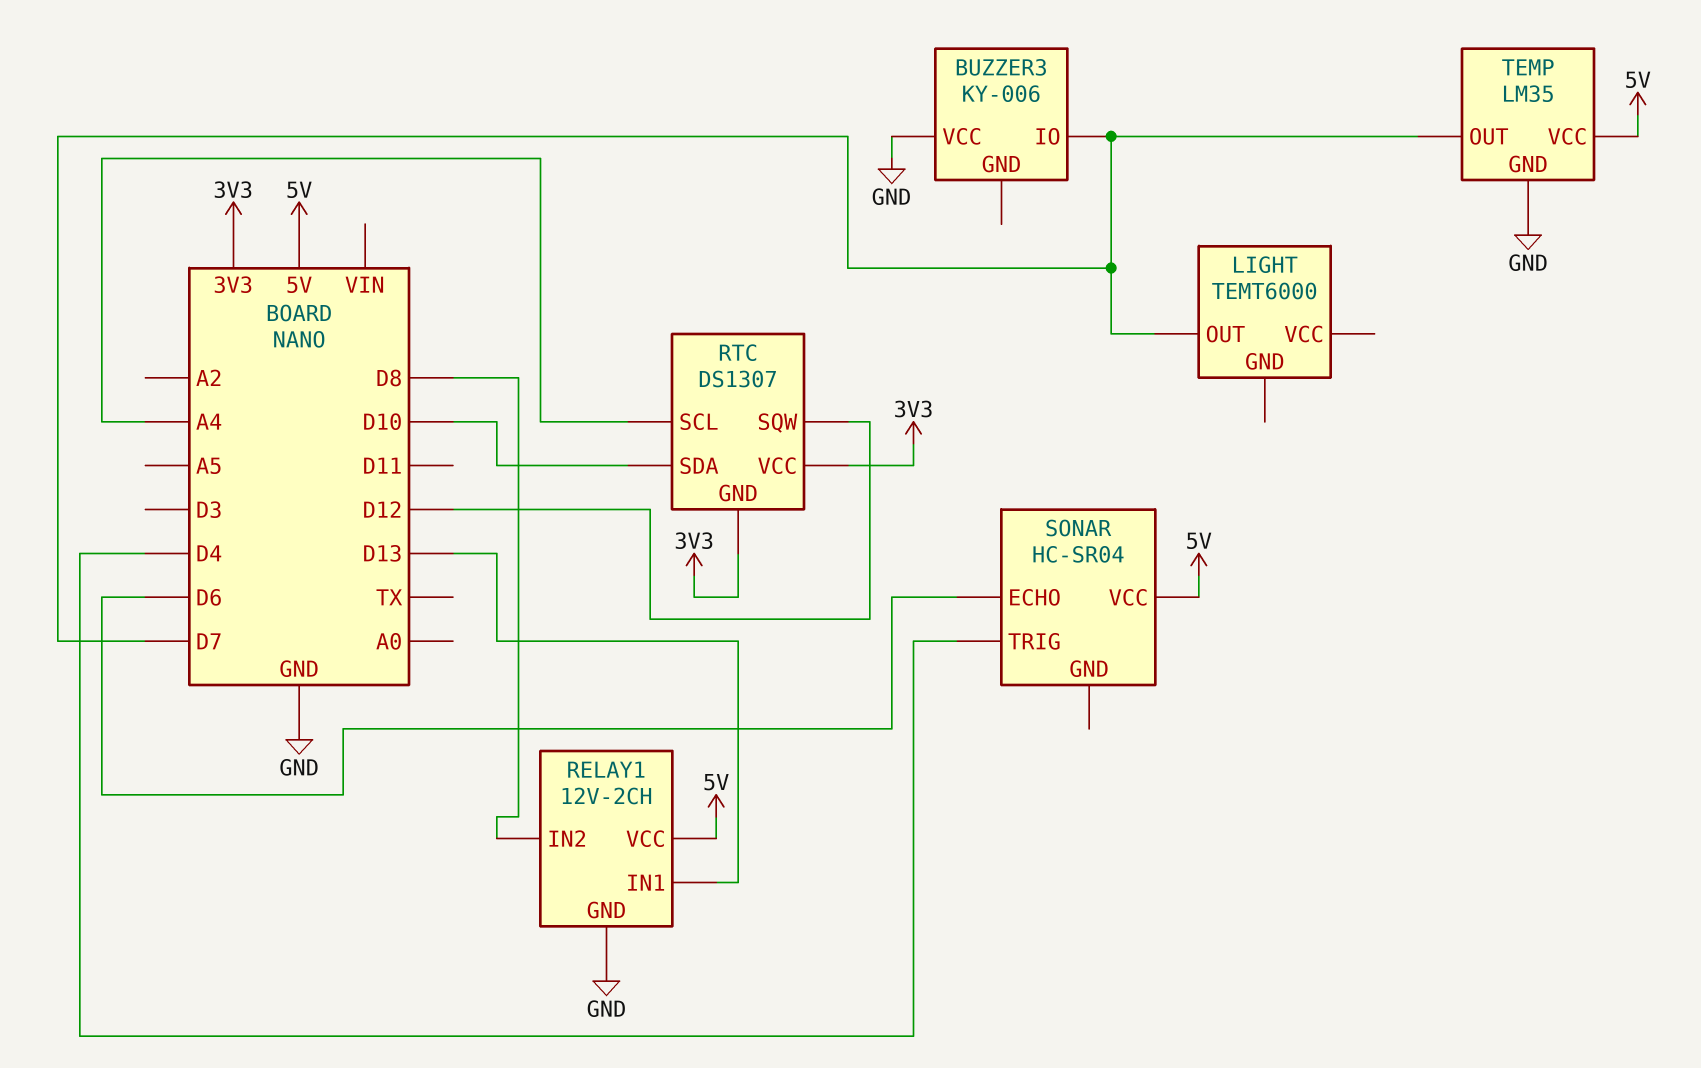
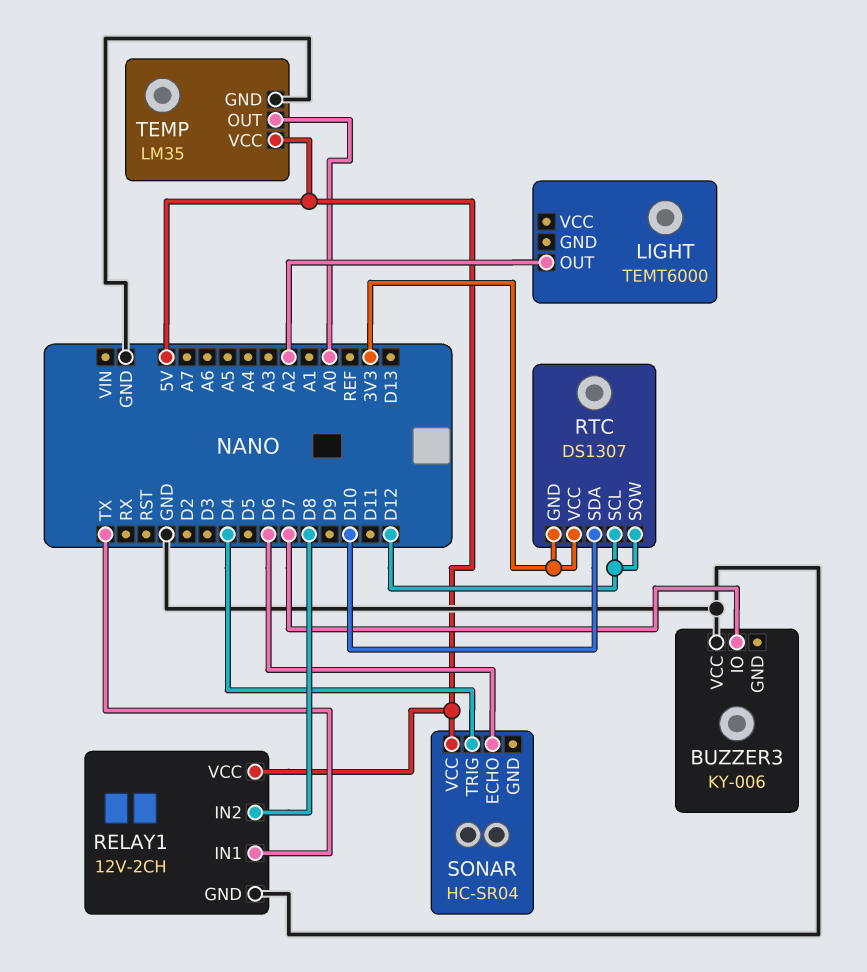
LIGHT pin OUT: D7 -> A2
RELAY1 pin IN1: D13 -> TX
RTC pin SCL: A4 -> D12
TEMP pin OUT: D7 -> A0

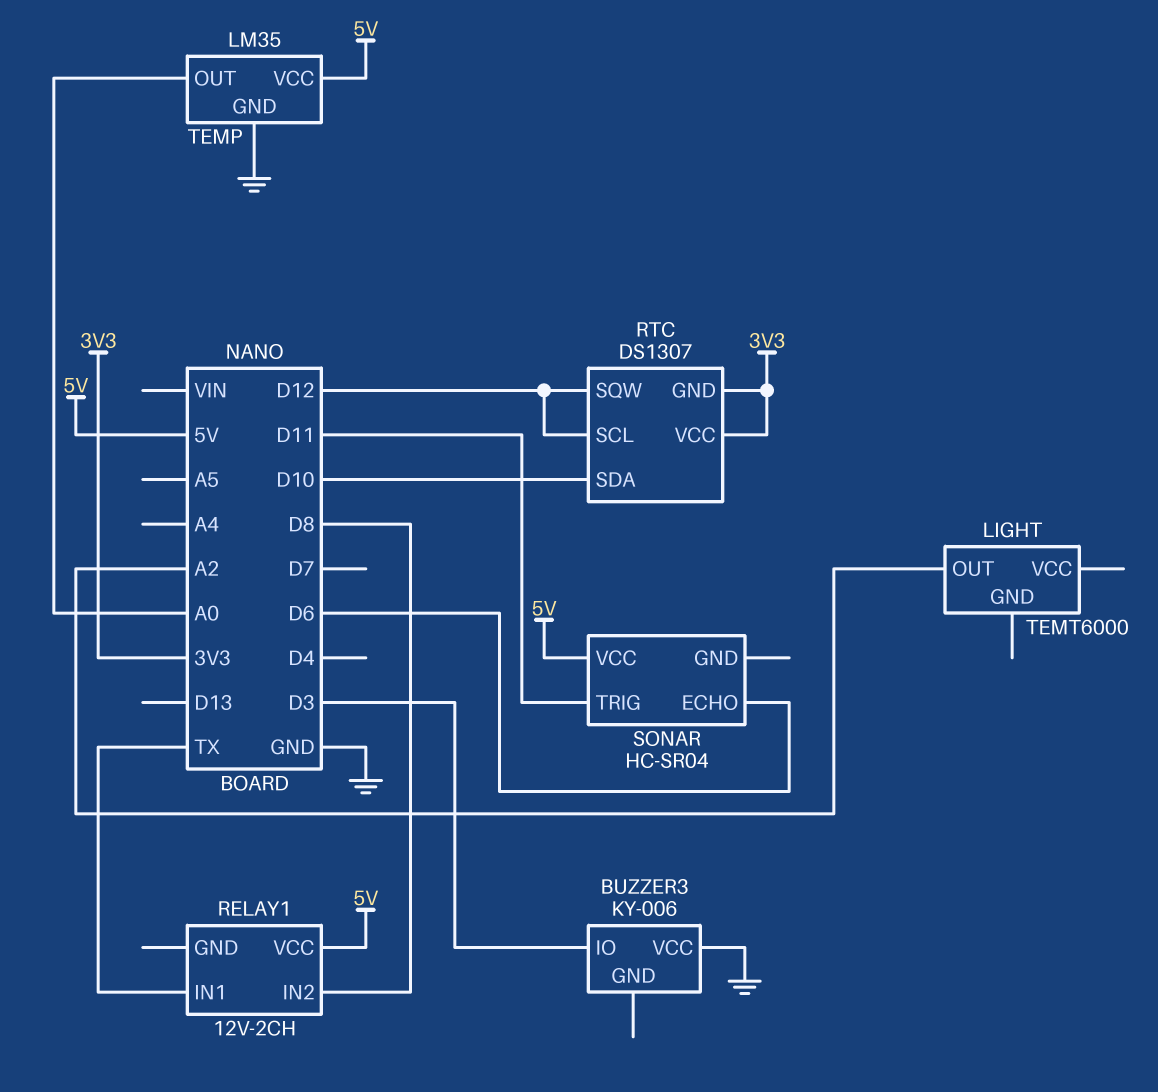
BUZZER3 pin IO: D7 -> D3
RELAY1 pin GND: GND -> none
SONAR pin TRIG: D4 -> D11

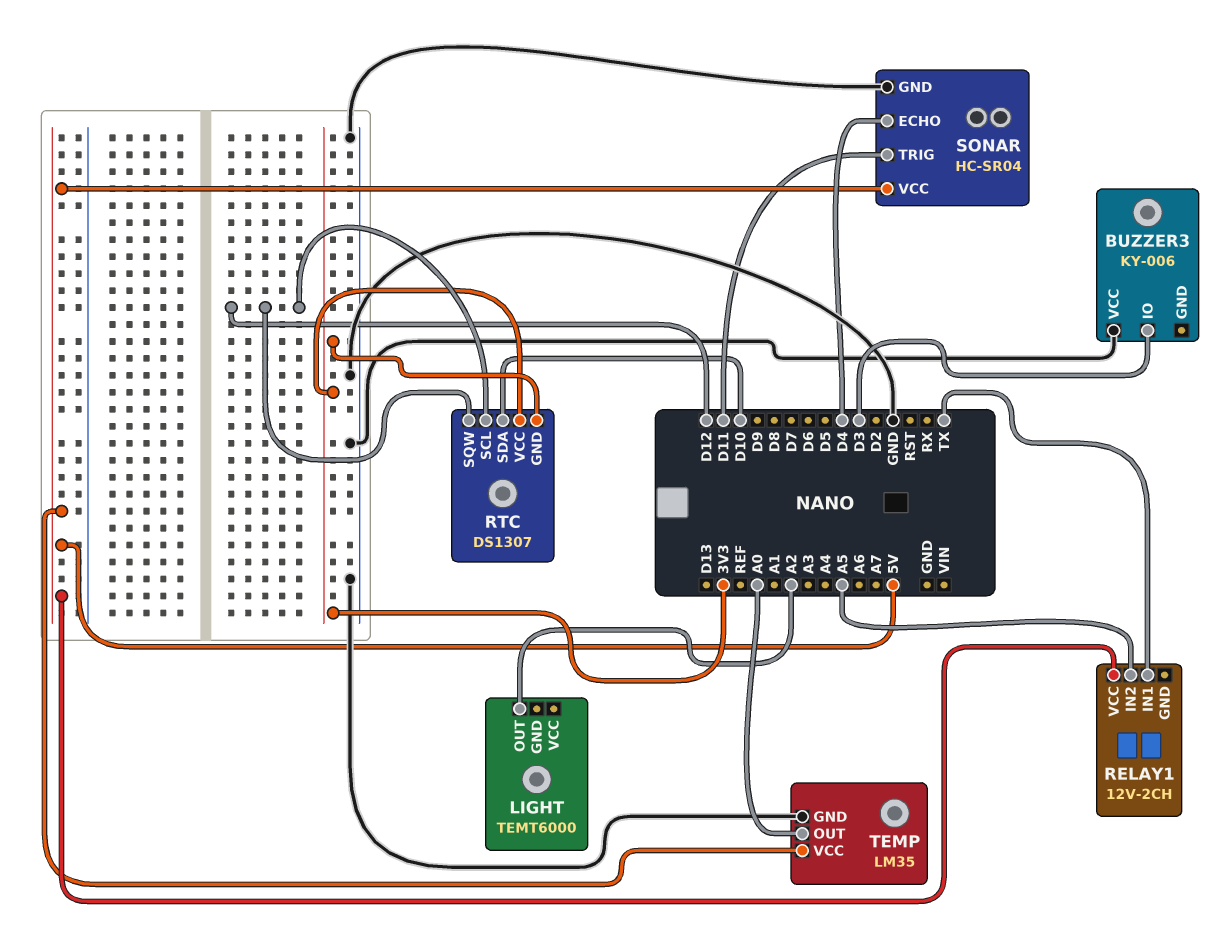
RELAY1 pin IN2: D8 -> A5
SONAR pin ECHO: D6 -> D4
SONAR pin GND: none -> GND

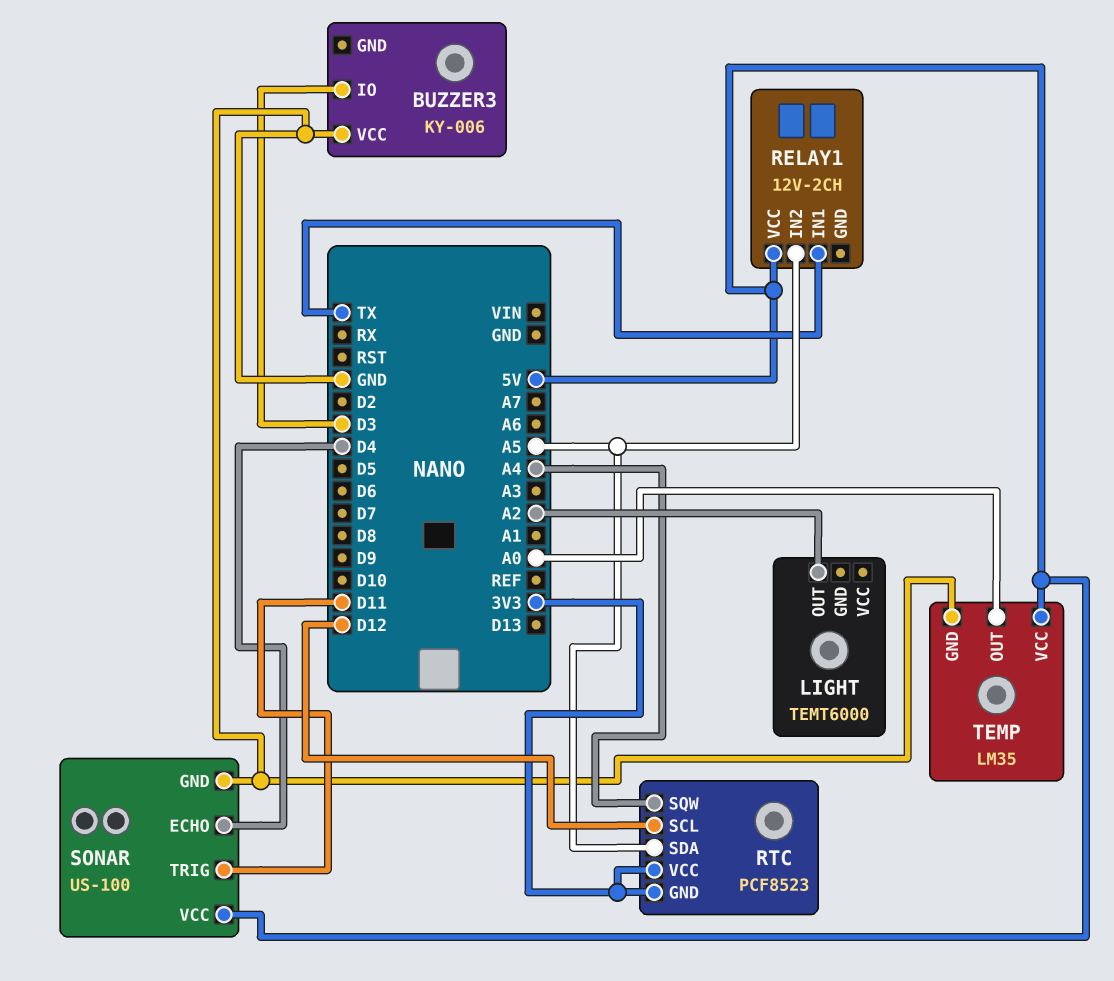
RTC: DS1307 -> PCF8523
RTC pin SDA: D10 -> A5
RTC pin SQW: D12 -> A4
SONAR: HC-SR04 -> US-100

